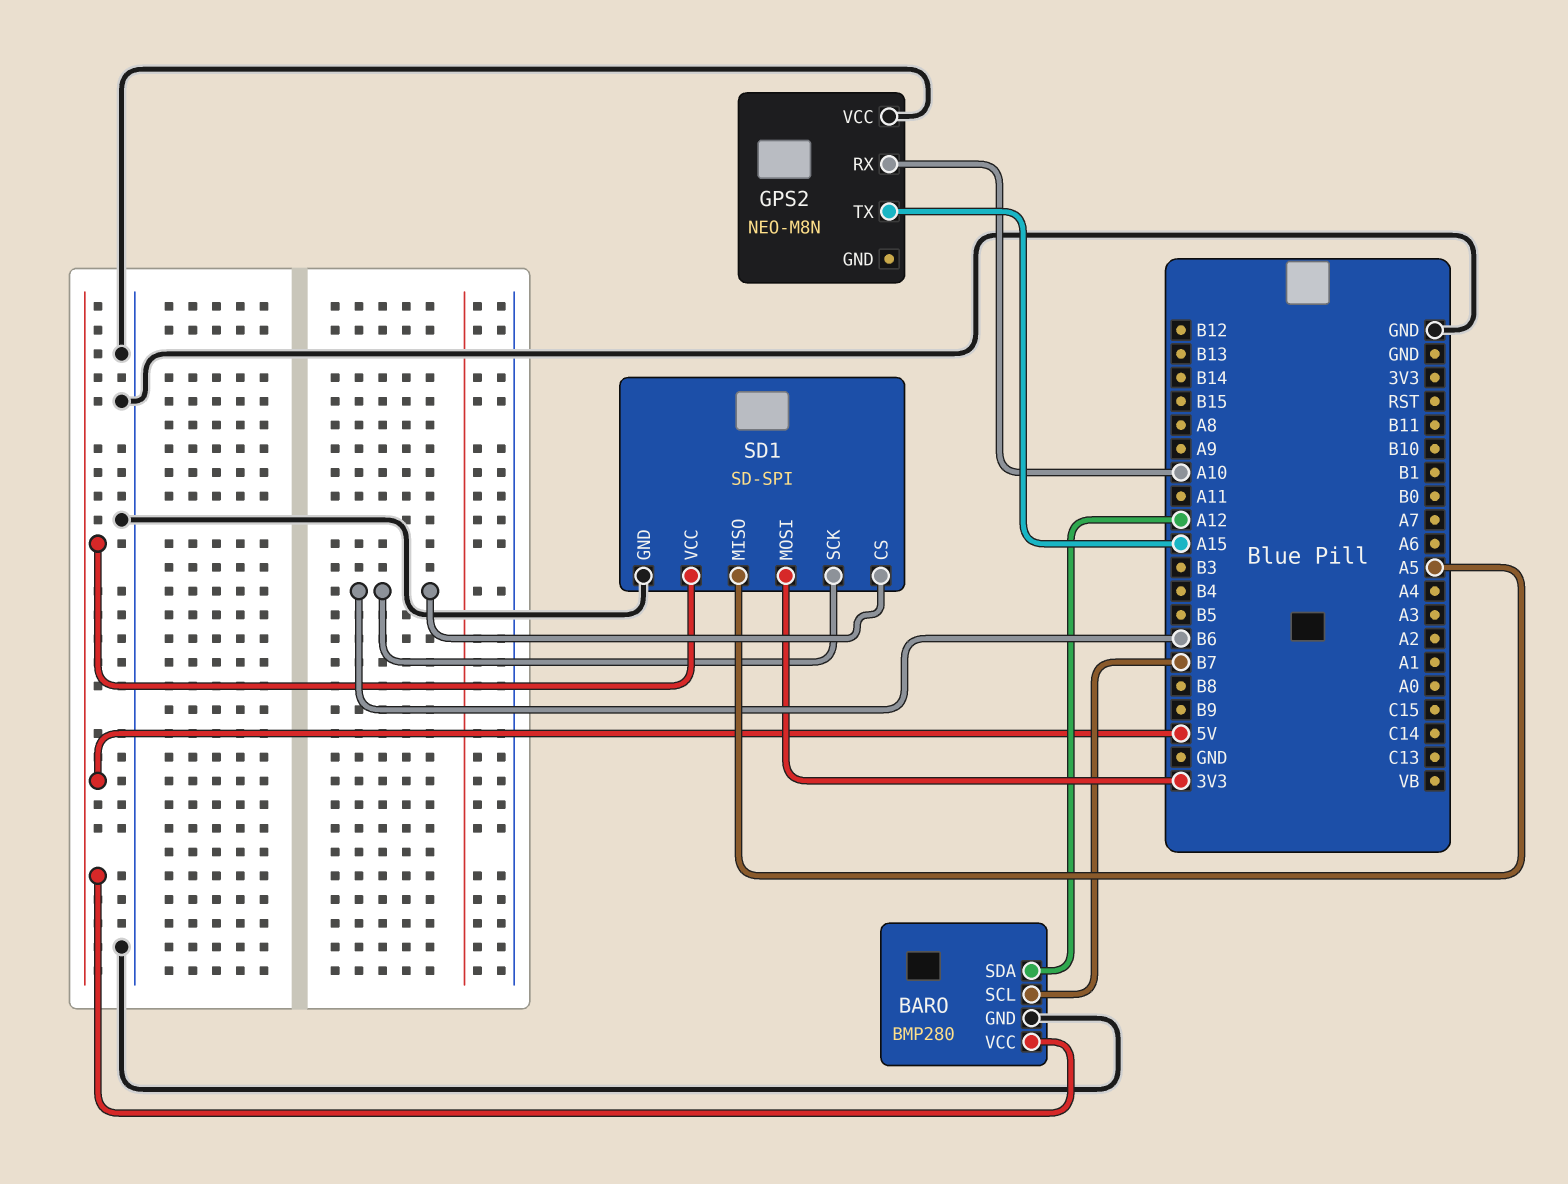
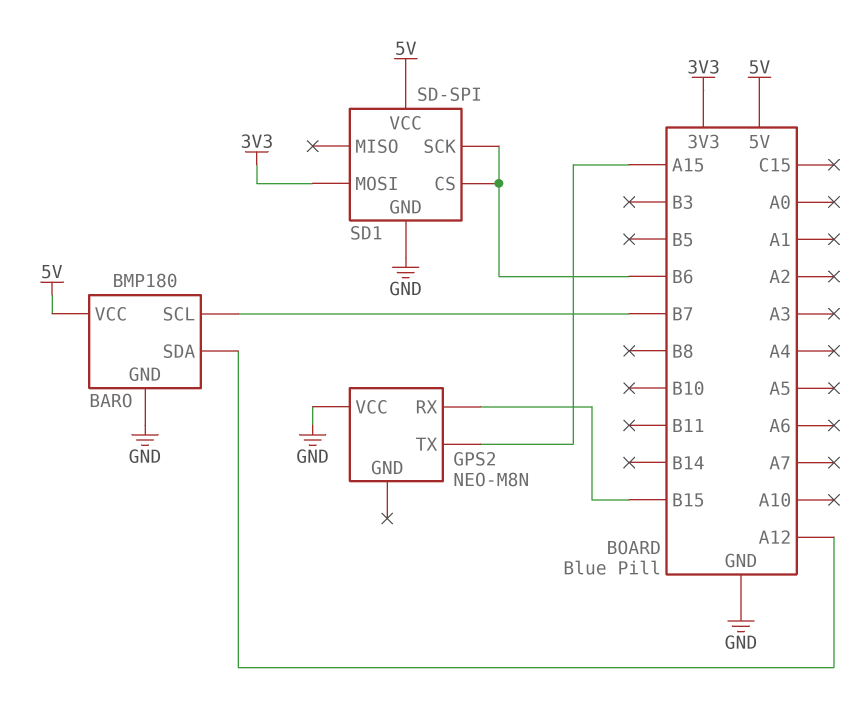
BARO: BMP280 -> BMP180
GPS2 pin RX: A10 -> B15
SD1 pin MISO: A5 -> none

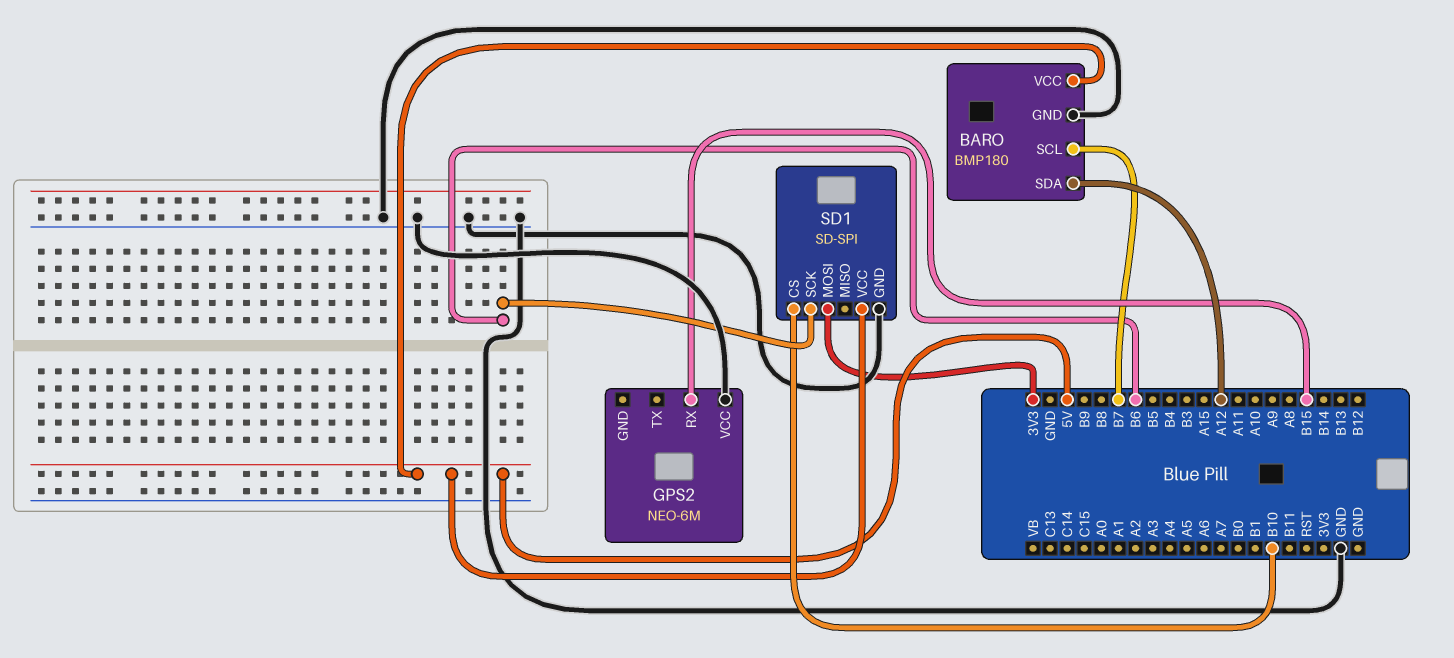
GPS2: NEO-M8N -> NEO-6M
GPS2 pin TX: A15 -> none
SD1 pin CS: B6 -> B10

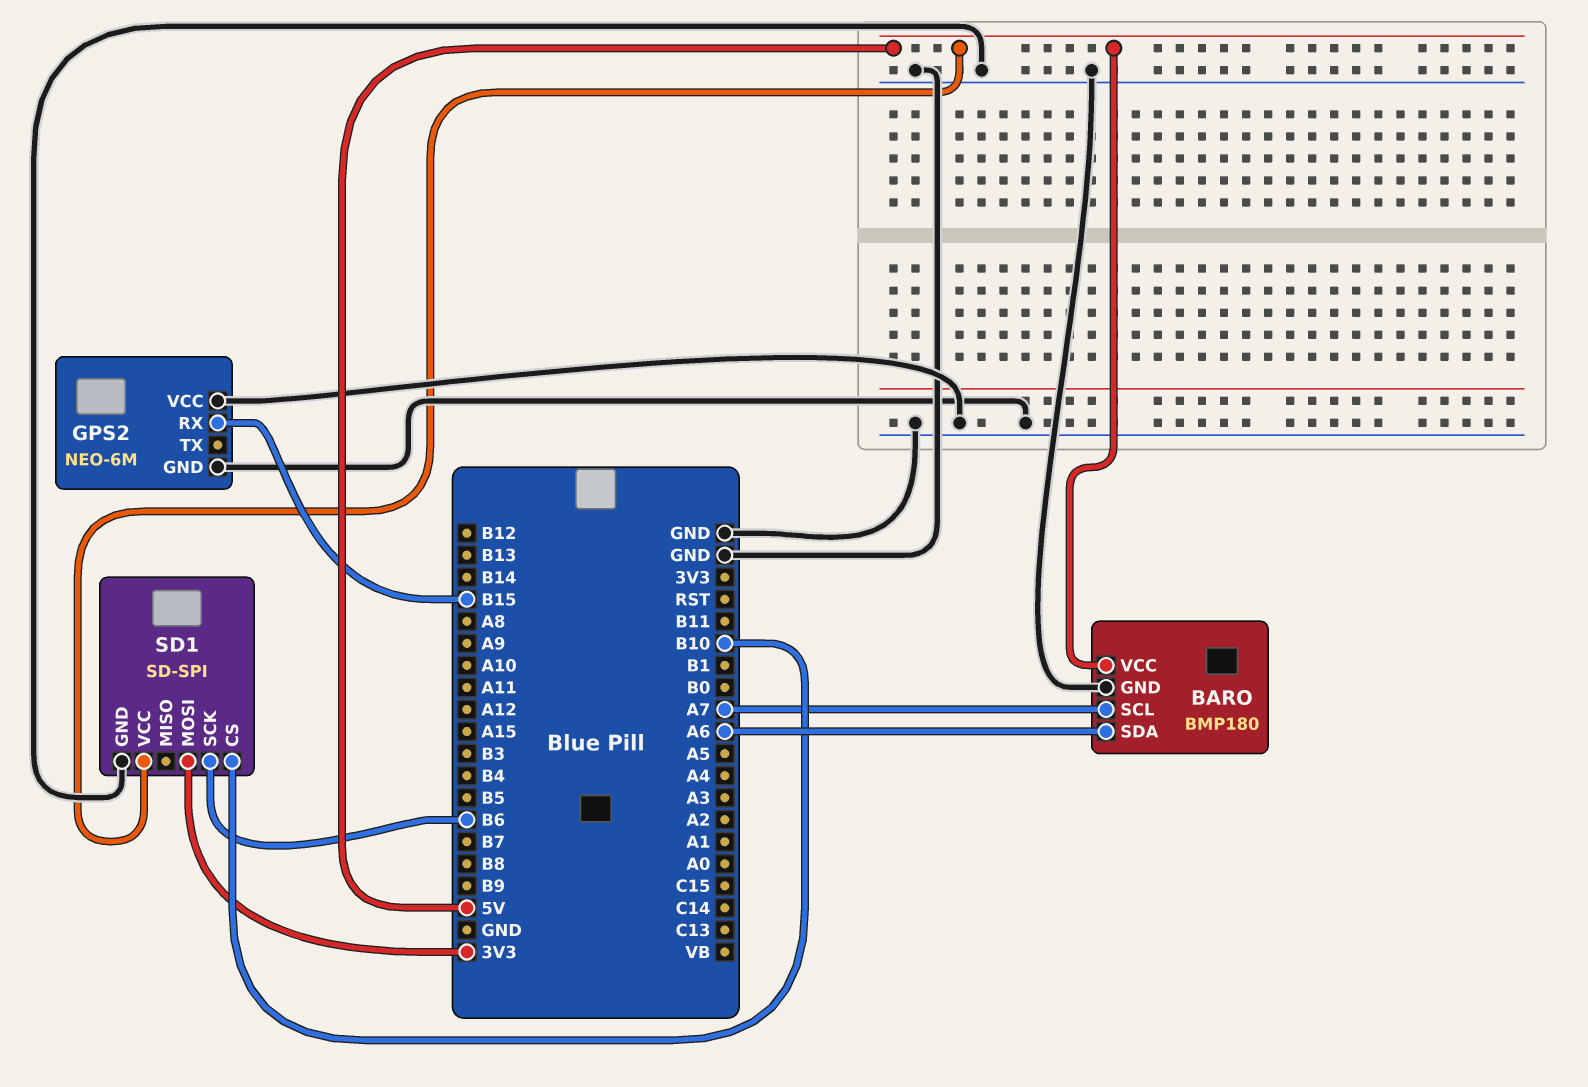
BARO pin SCL: B7 -> A7
BARO pin SDA: A12 -> A6
GPS2 pin GND: none -> GND

